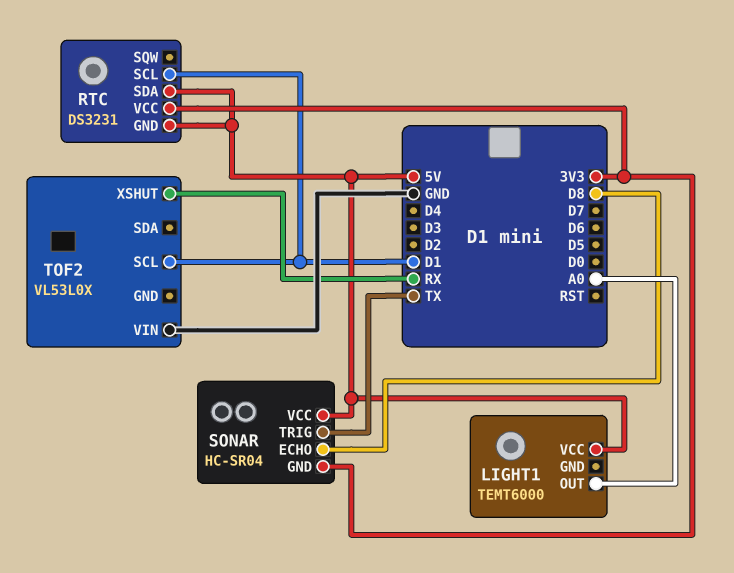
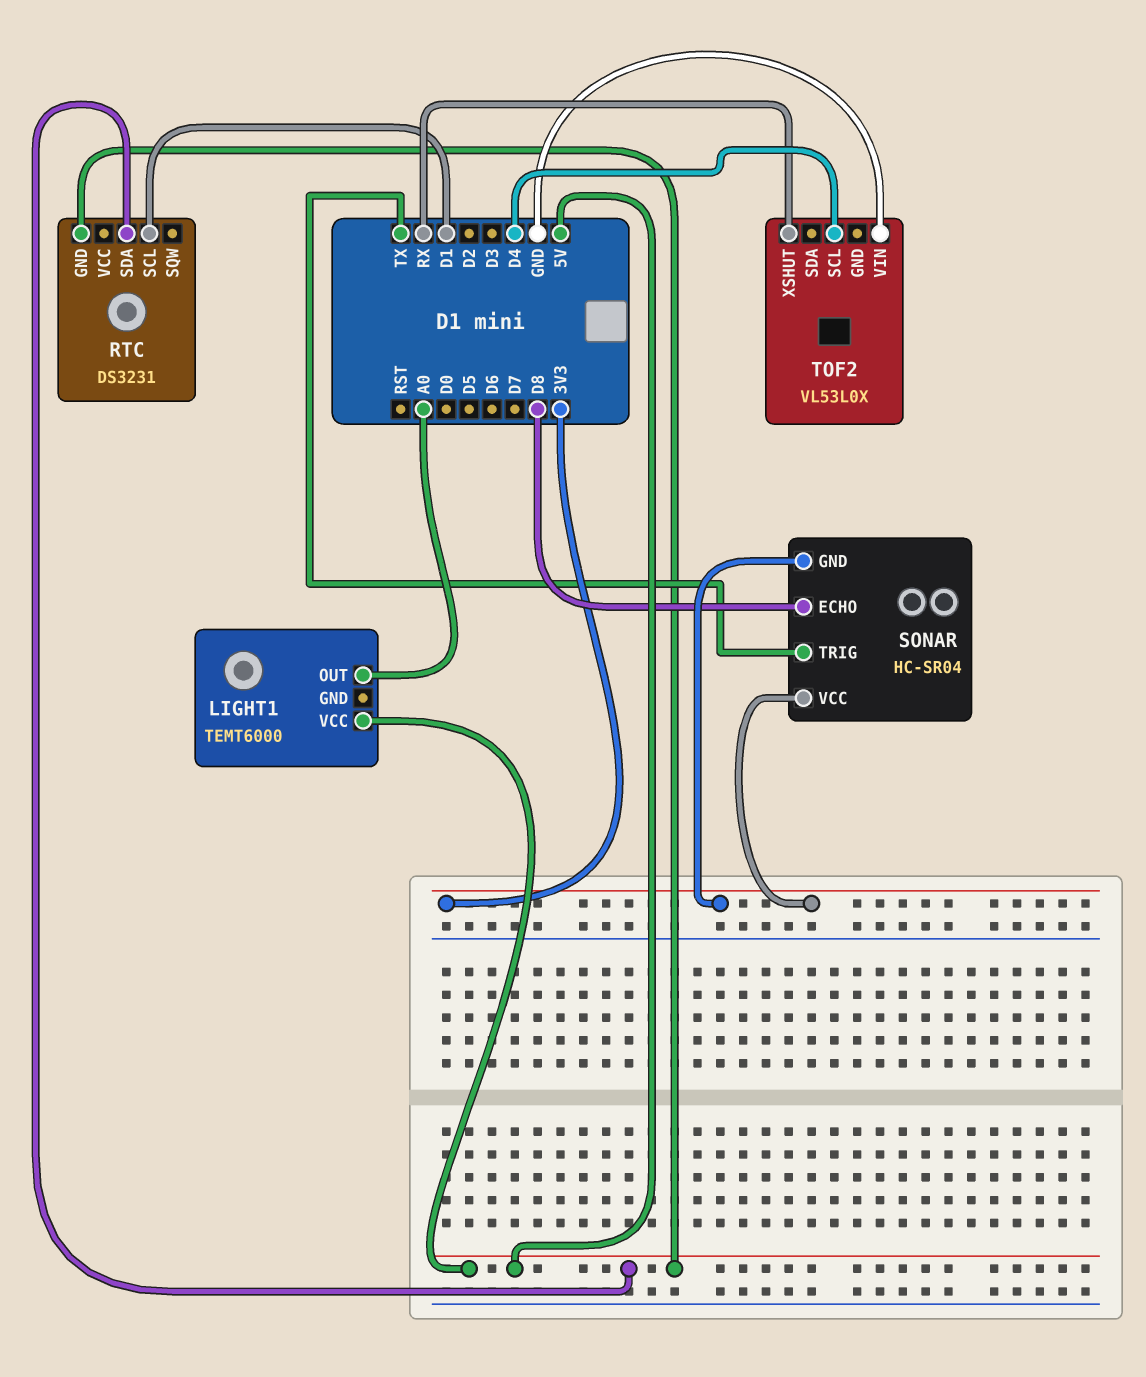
RTC pin VCC: 3V3 -> none
SONAR pin VCC: 5V -> 3V3
TOF2 pin SCL: D1 -> D4

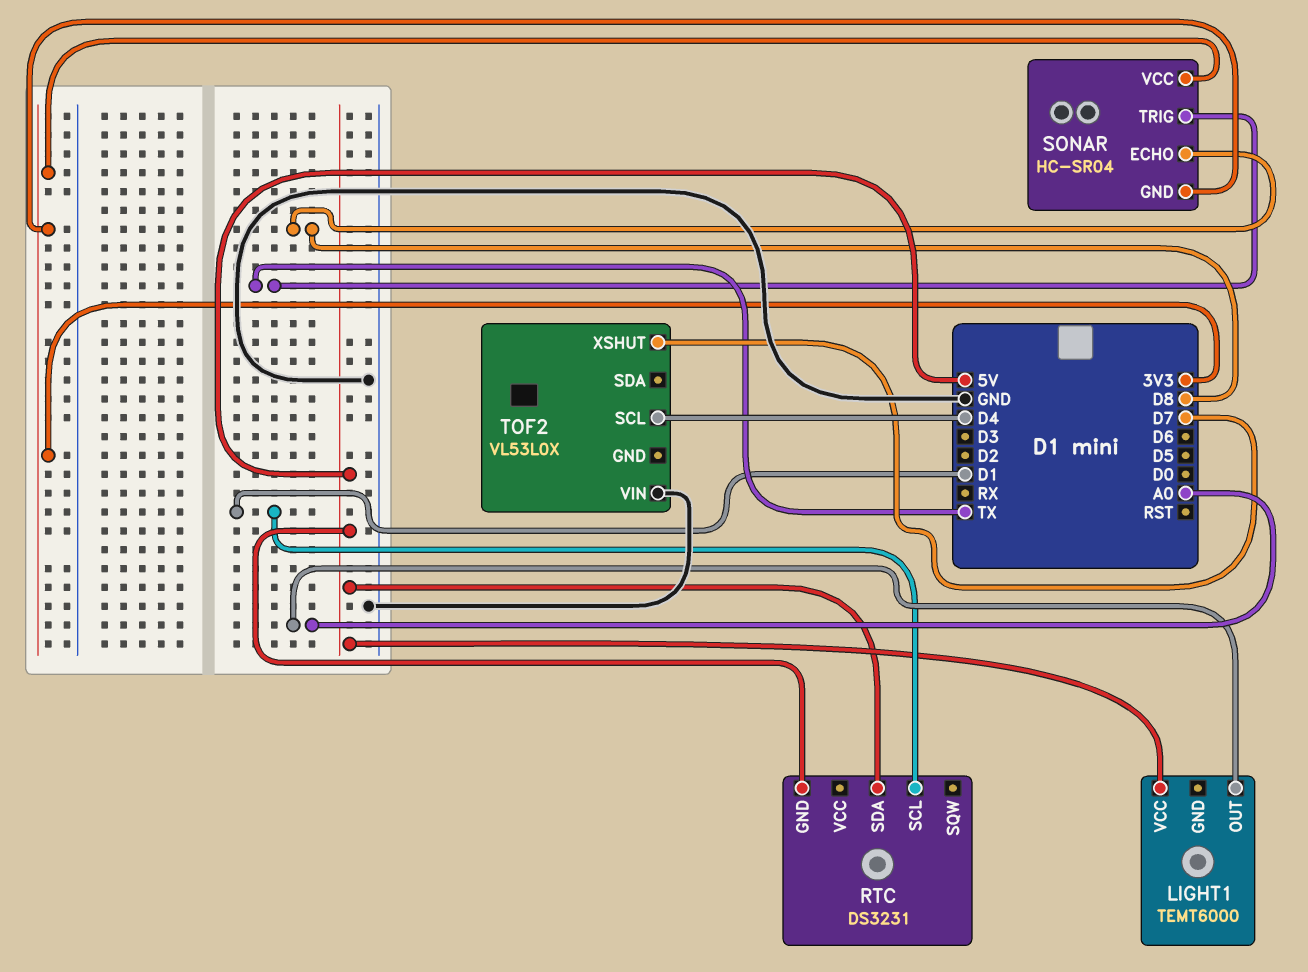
TOF2 pin XSHUT: RX -> D7

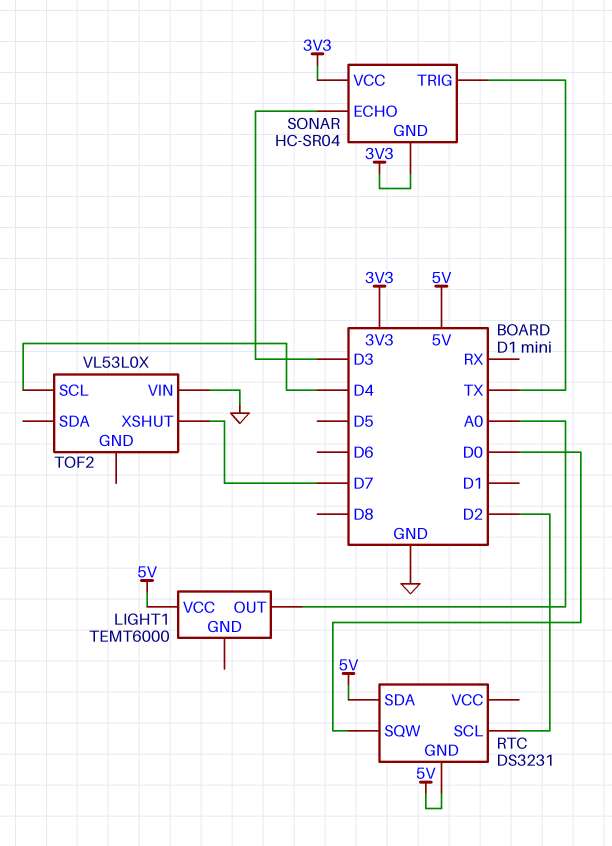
RTC pin SCL: D1 -> D2
RTC pin SQW: none -> D0
SONAR pin ECHO: D8 -> D3

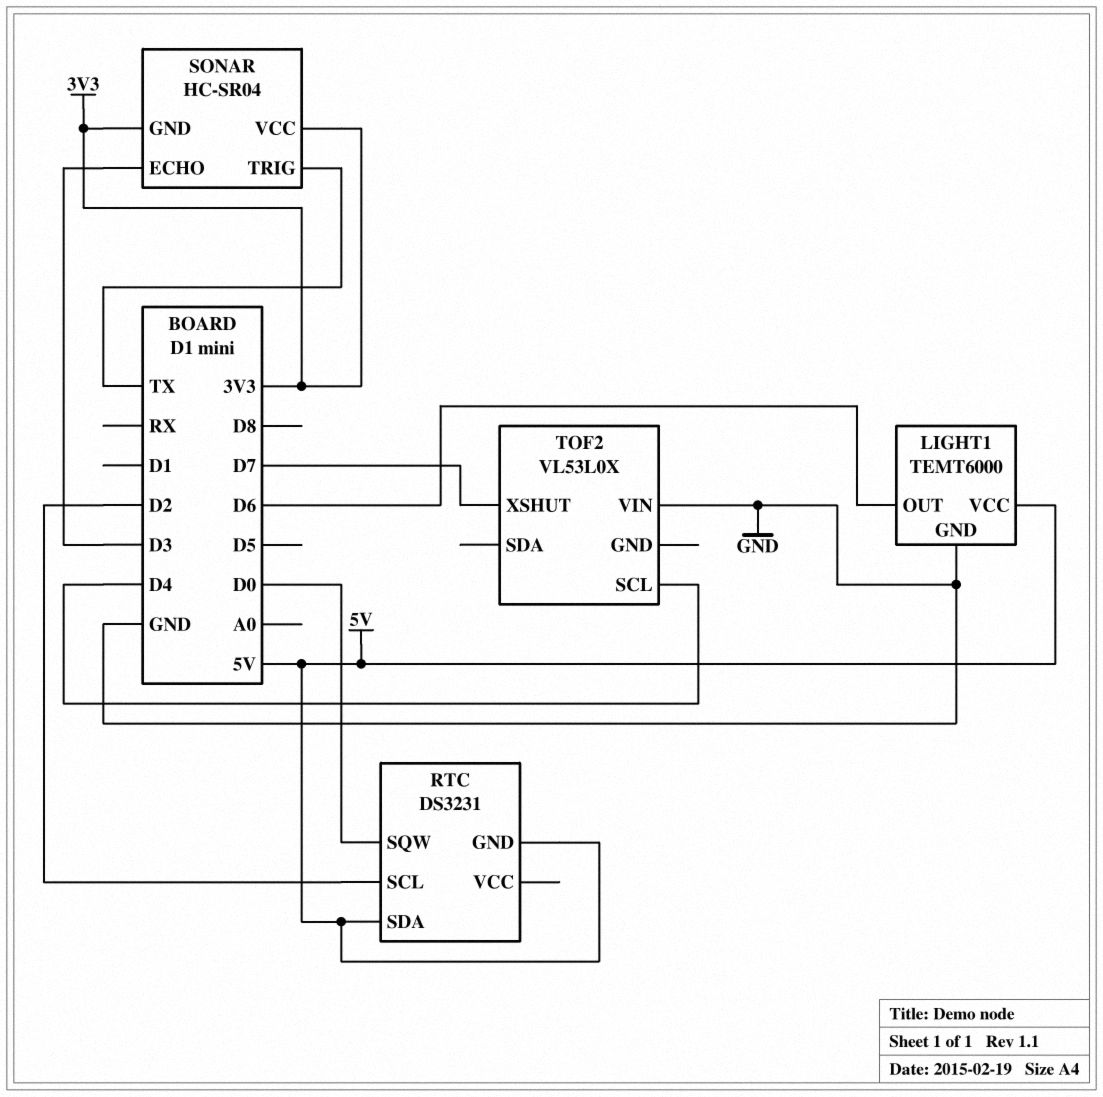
LIGHT1 pin GND: none -> GND
LIGHT1 pin OUT: A0 -> D6

